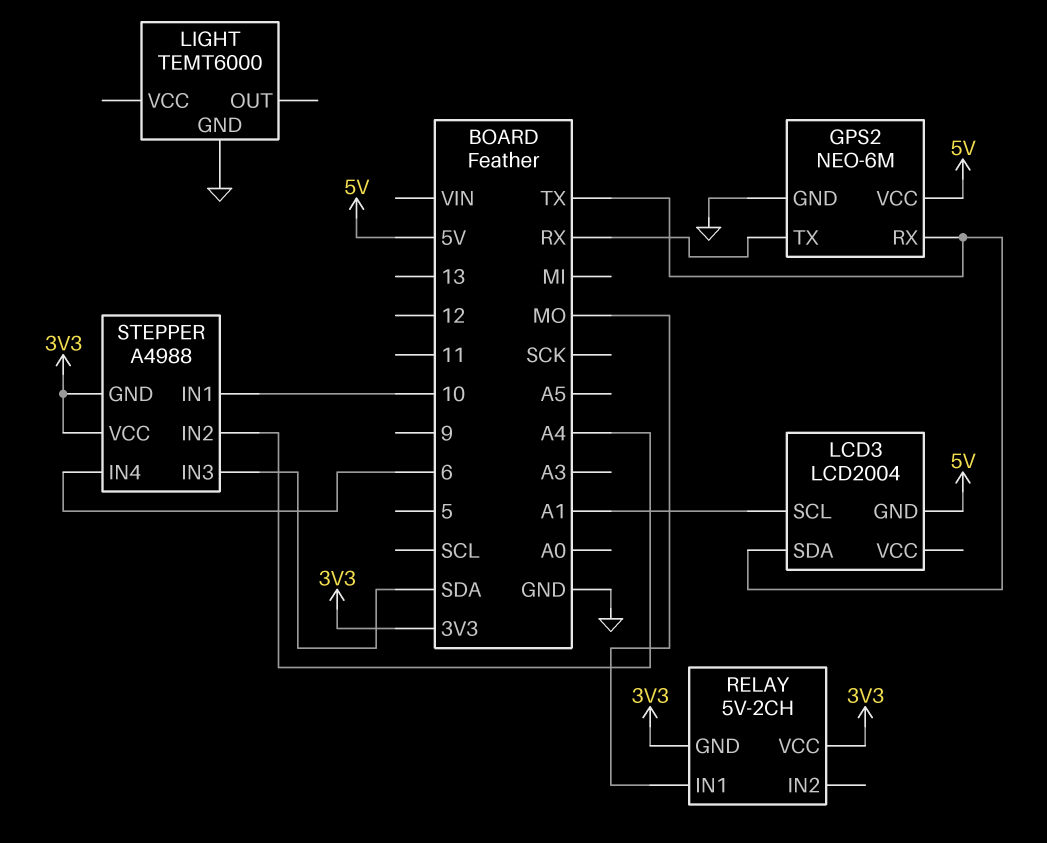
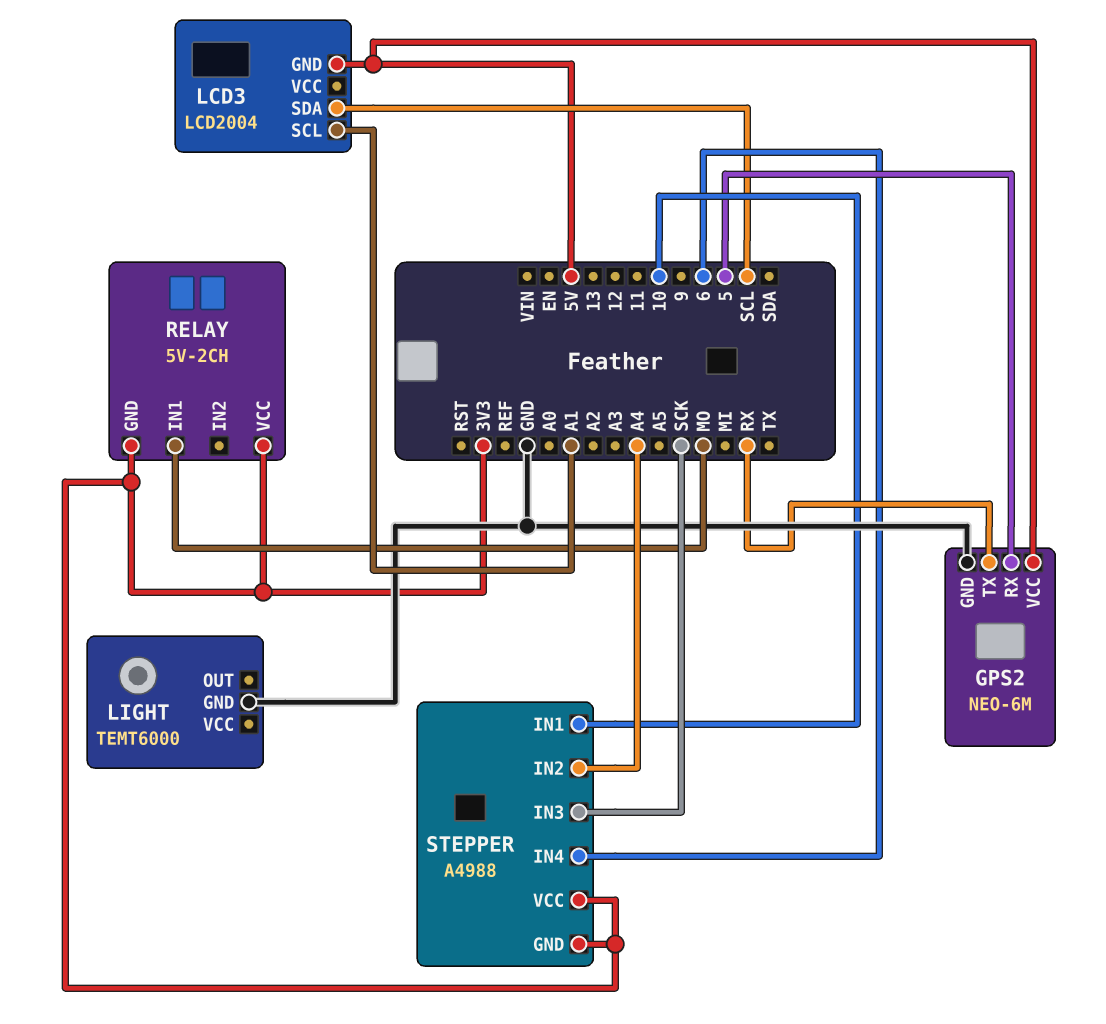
GPS2 pin RX: TX -> 5
LCD3 pin SDA: TX -> SCL
STEPPER pin IN3: SDA -> SCK

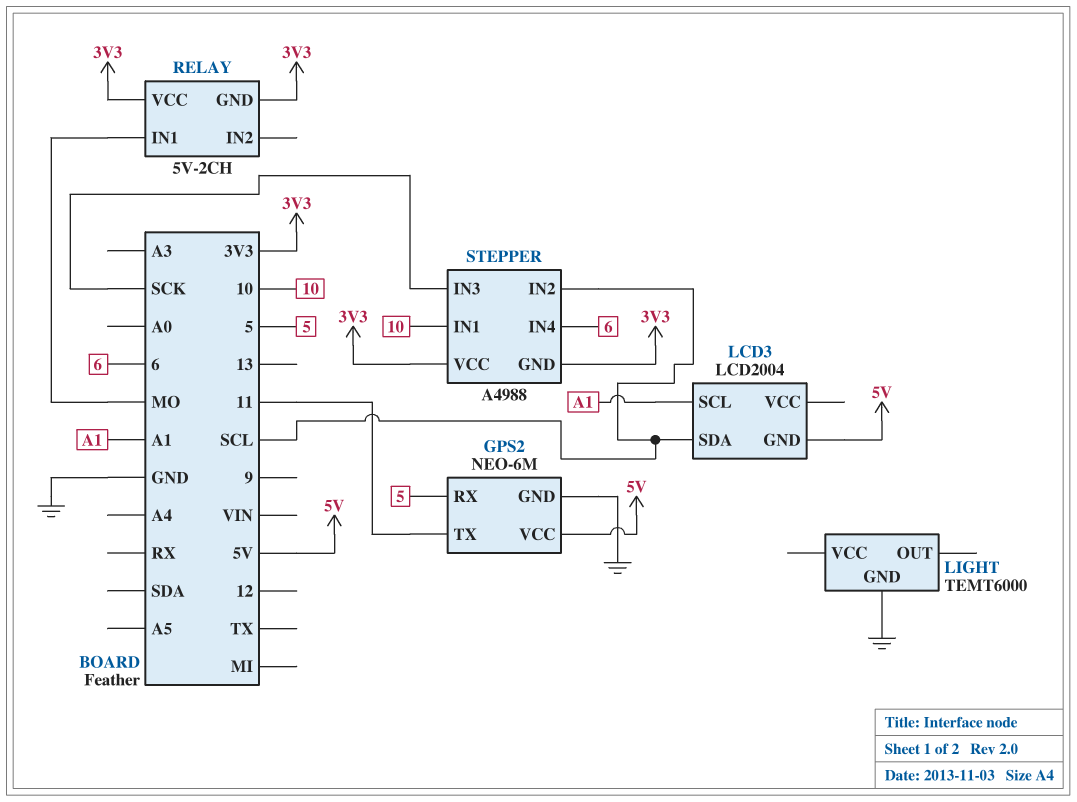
GPS2 pin TX: RX -> 11
STEPPER pin IN2: A4 -> SCL

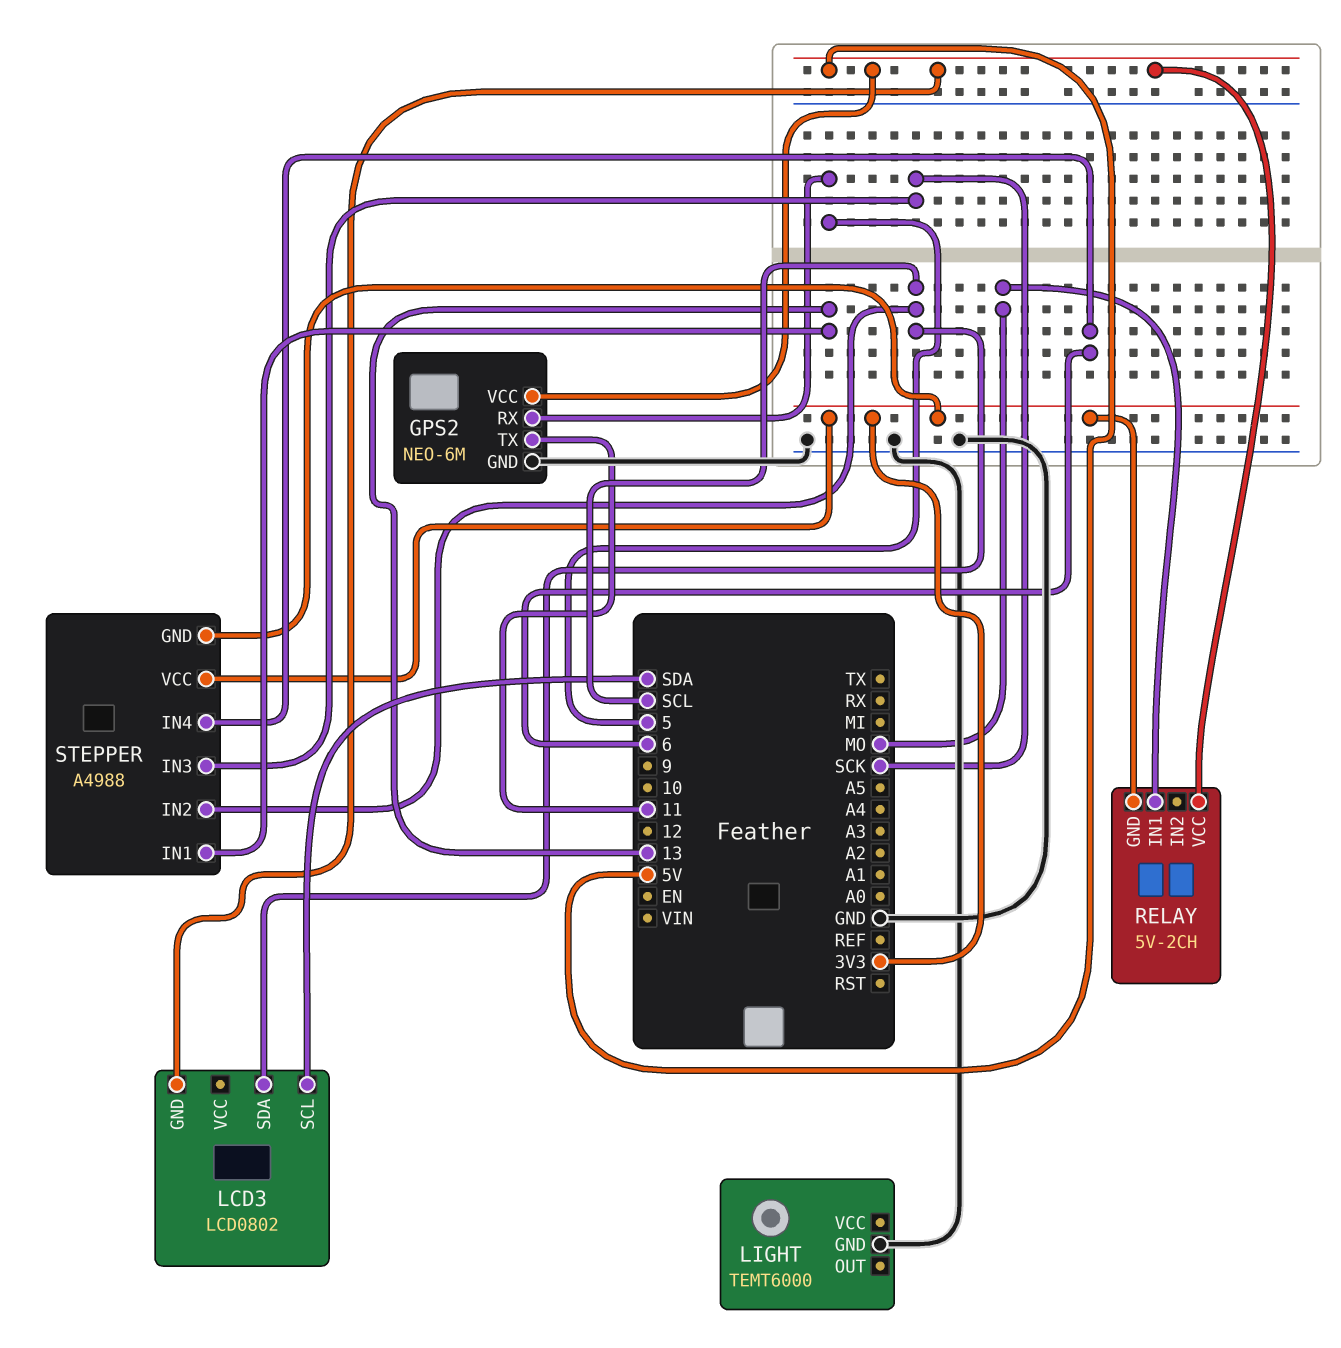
LCD3: LCD2004 -> LCD0802
LCD3 pin SCL: A1 -> SDA
RELAY pin VCC: 3V3 -> 5V
STEPPER pin IN1: 10 -> 13

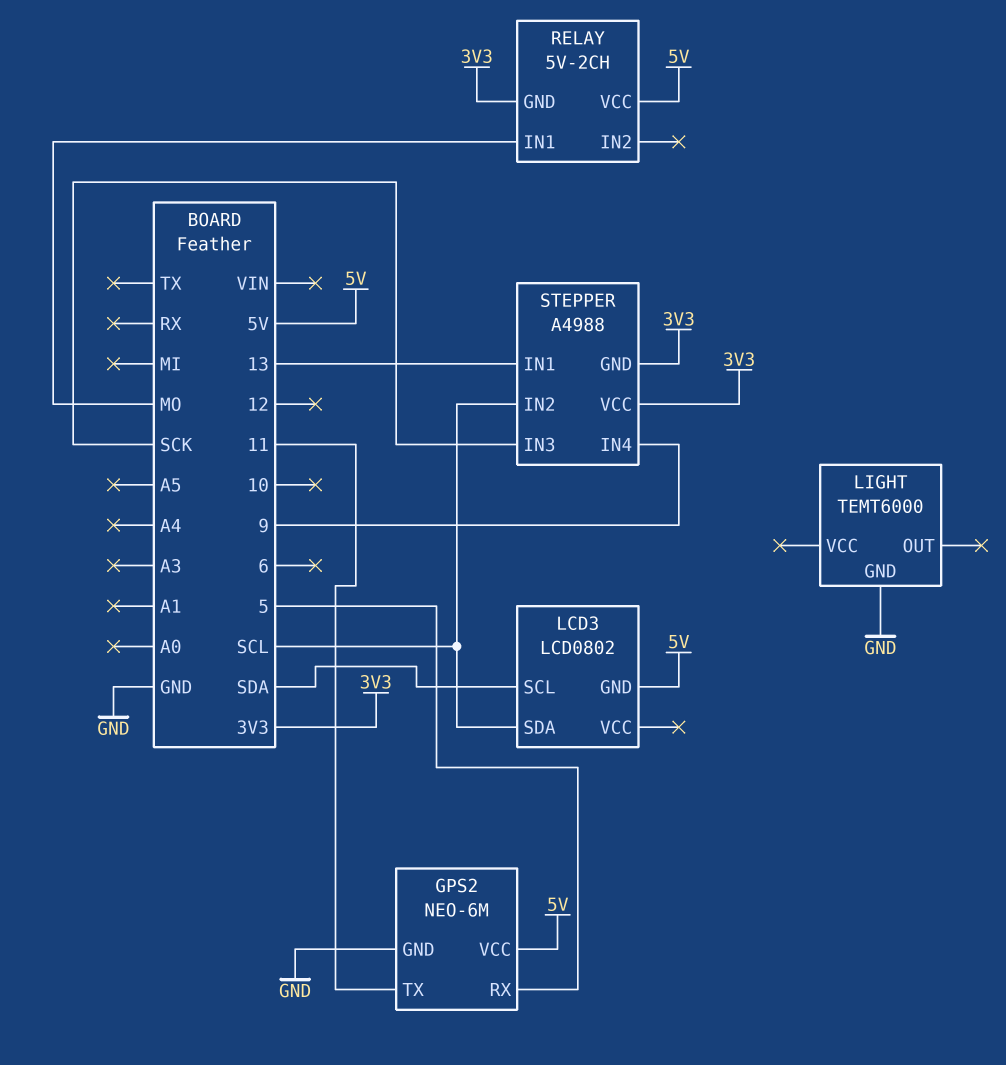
STEPPER pin IN4: 6 -> 9

